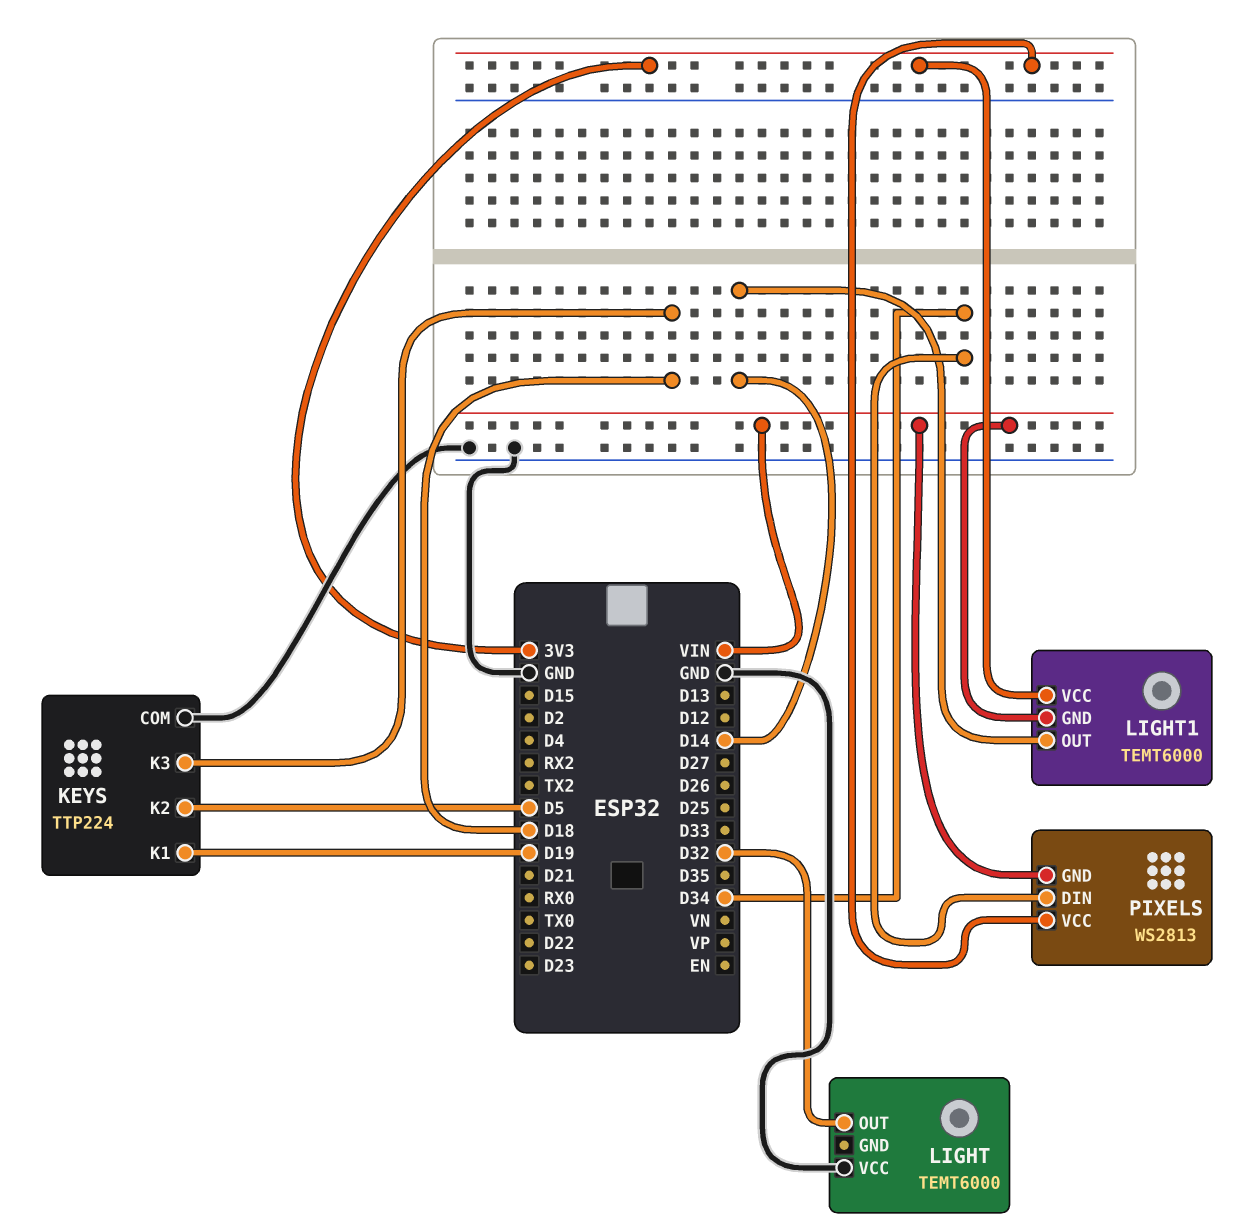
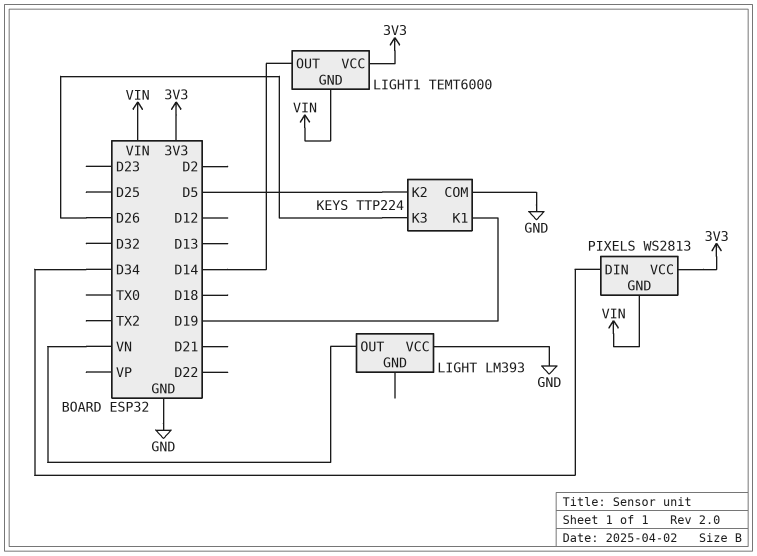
KEYS pin K3: D18 -> D26
LIGHT: TEMT6000 -> LM393
LIGHT pin OUT: D32 -> VN

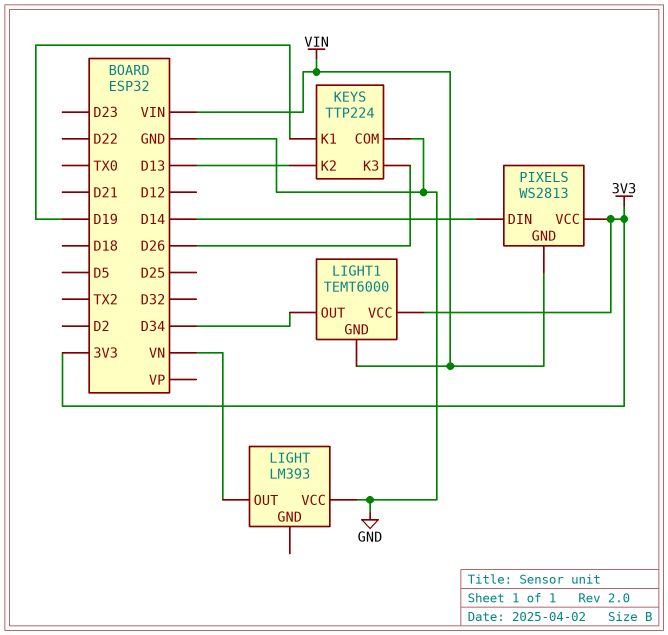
KEYS pin K2: D5 -> D13
LIGHT1 pin OUT: D14 -> D34
PIXELS pin DIN: D34 -> D14

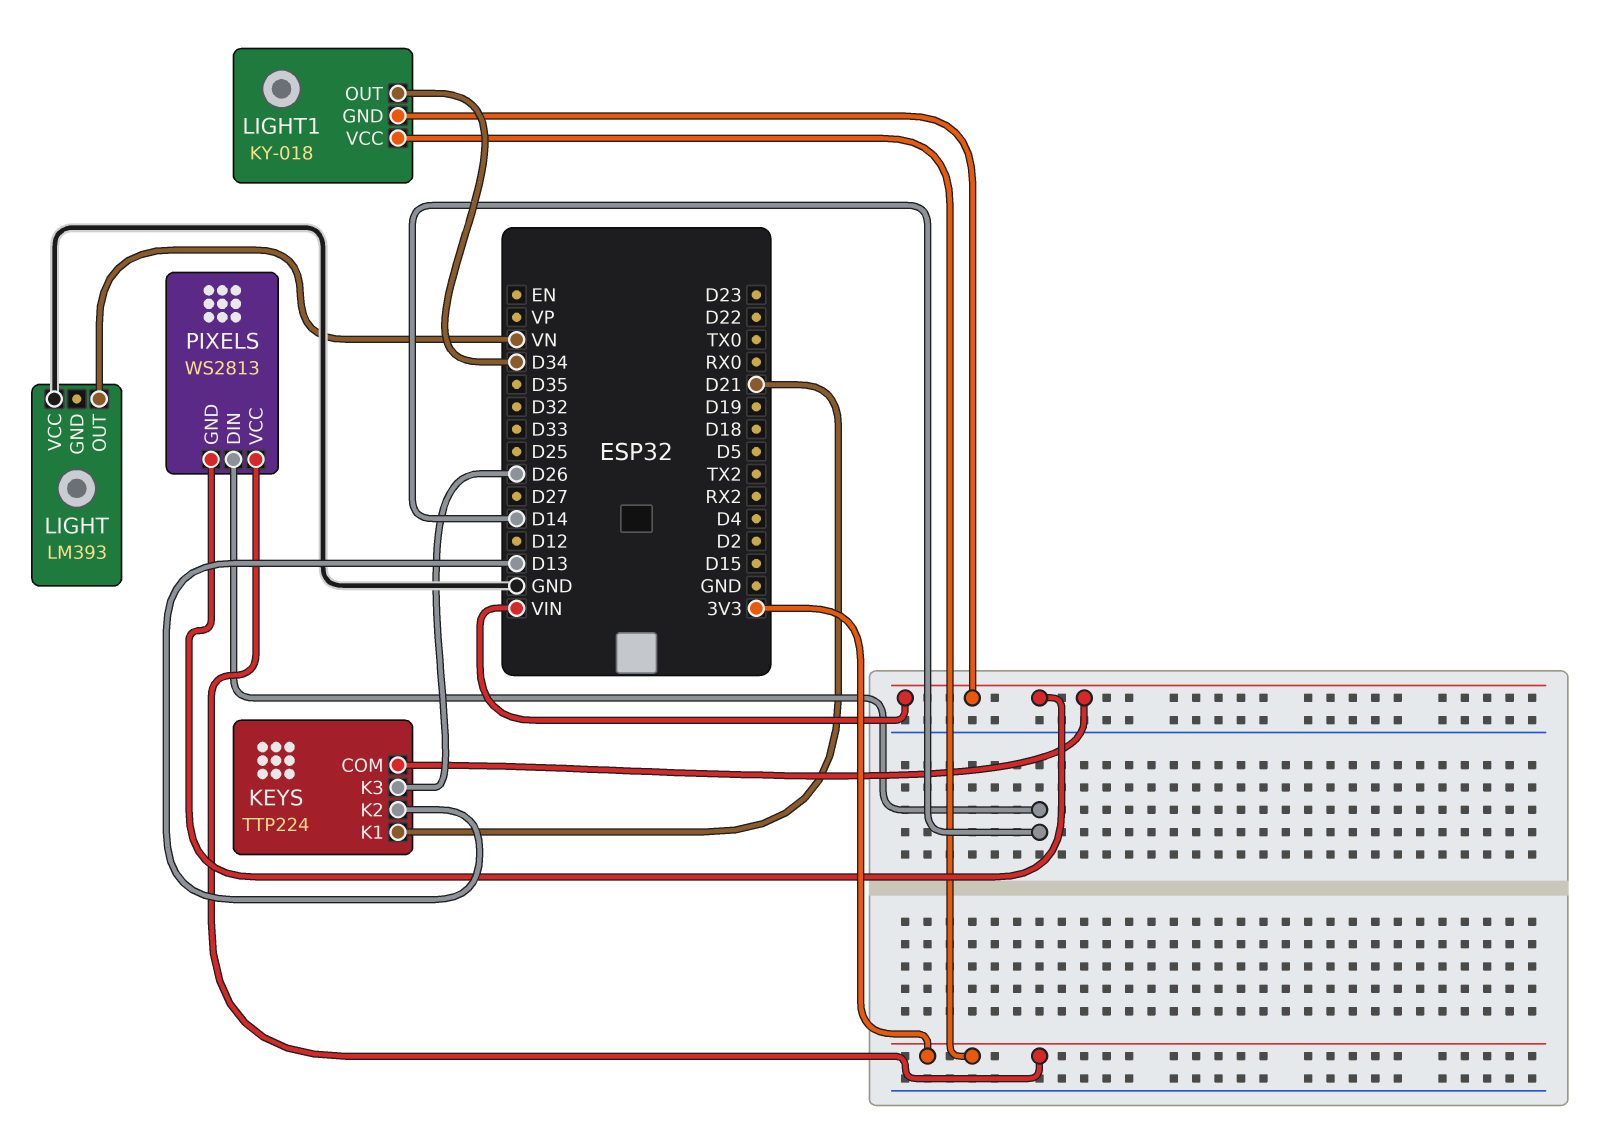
KEYS pin COM: GND -> VIN
KEYS pin K1: D19 -> D21
LIGHT1: TEMT6000 -> KY-018

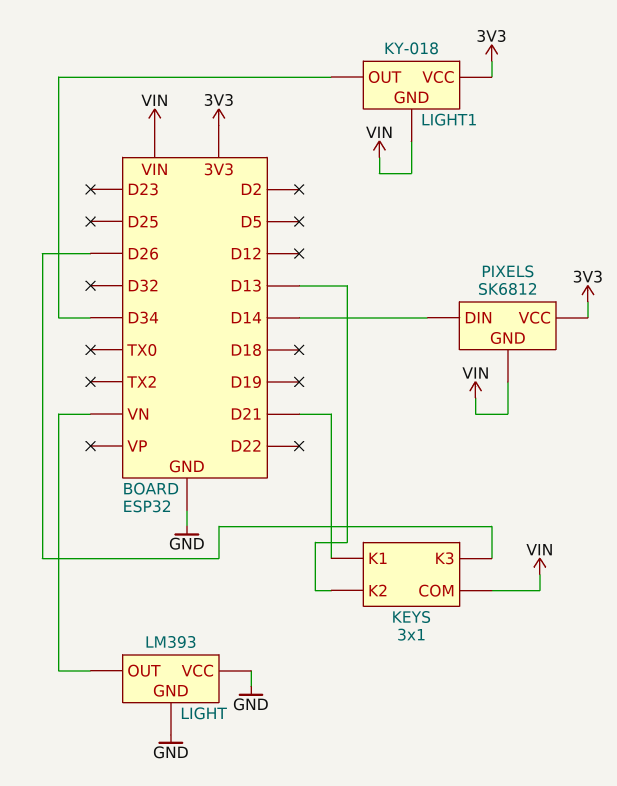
KEYS: TTP224 -> 3x1
LIGHT pin GND: none -> GND
PIXELS: WS2813 -> SK6812

